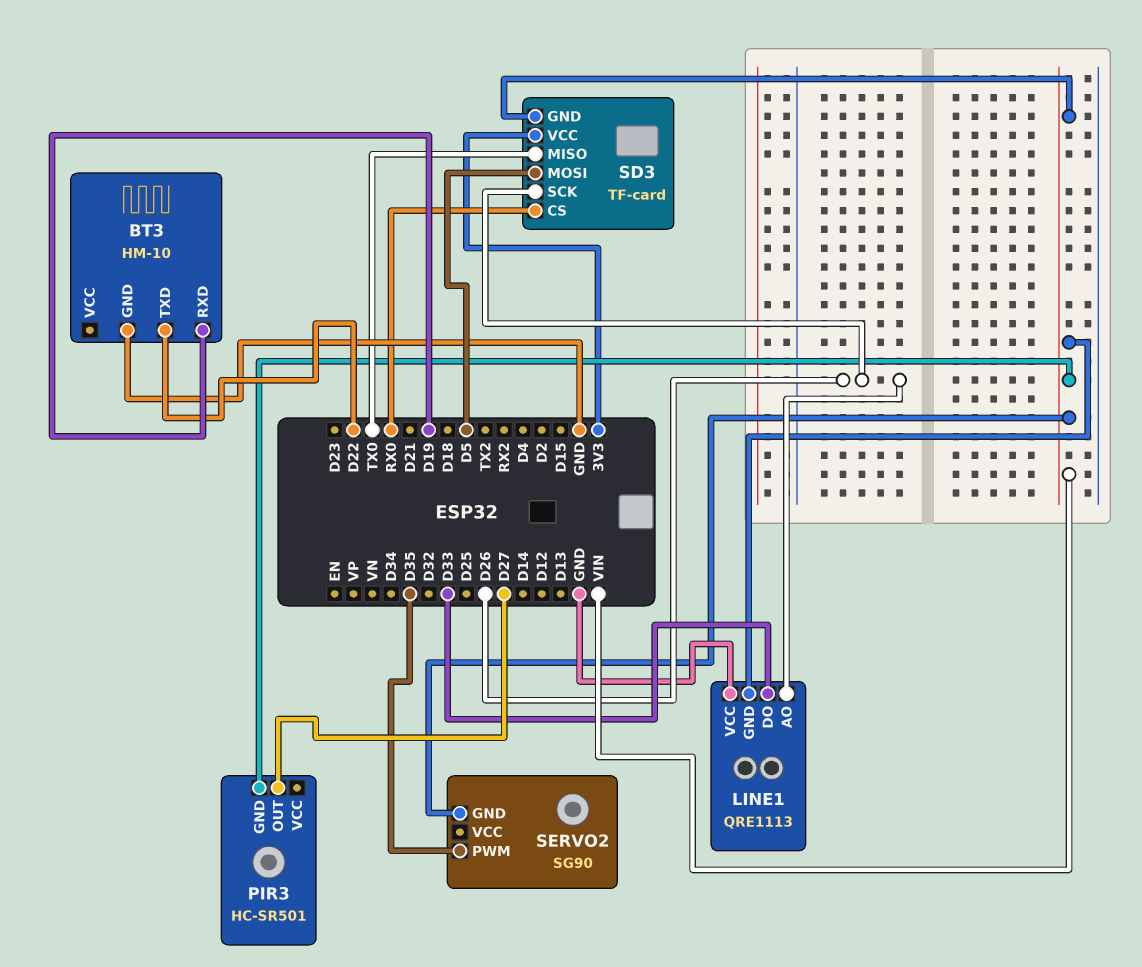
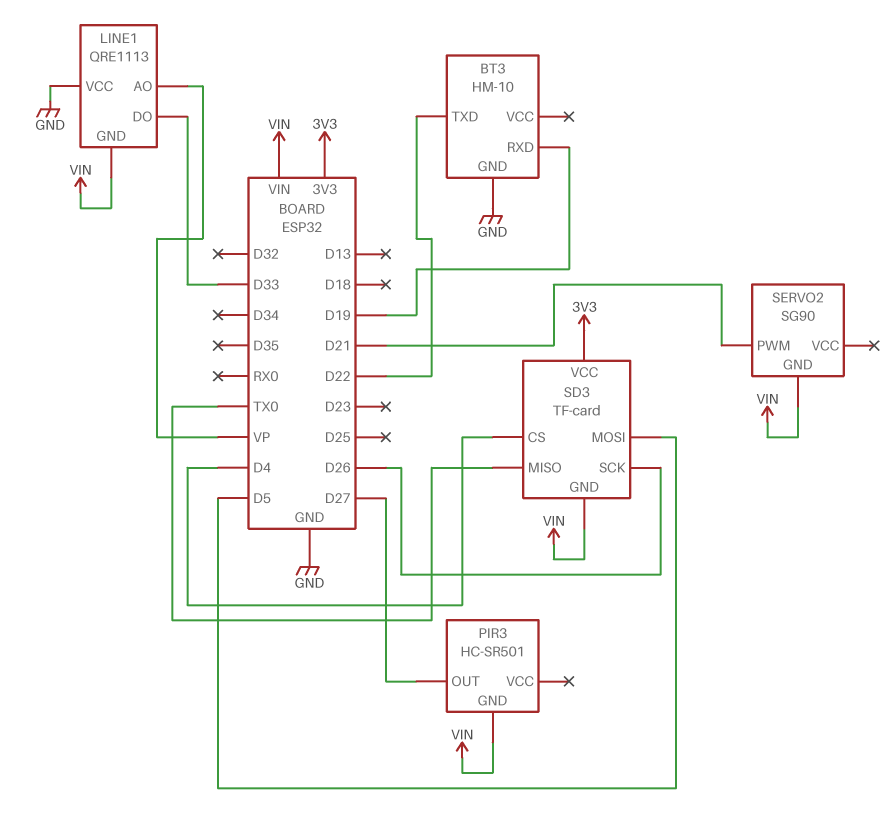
LINE1 pin AO: D26 -> VP
SD3 pin CS: RX0 -> D4
SERVO2 pin PWM: D35 -> D21

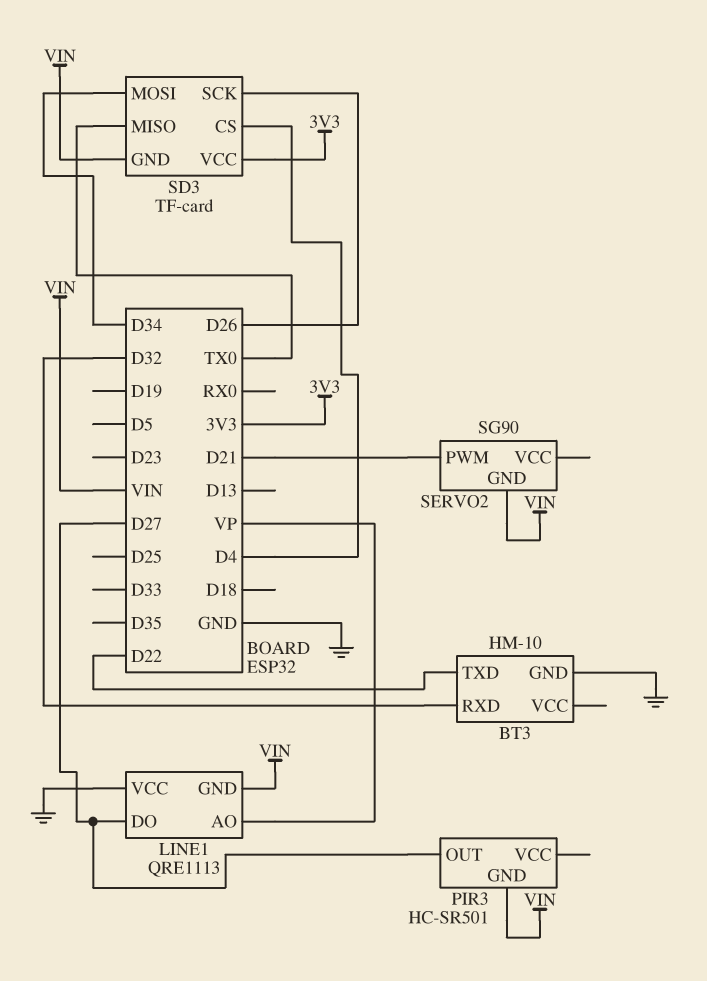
BT3 pin RXD: D19 -> D32
LINE1 pin DO: D33 -> D27
SD3 pin MOSI: D5 -> D34

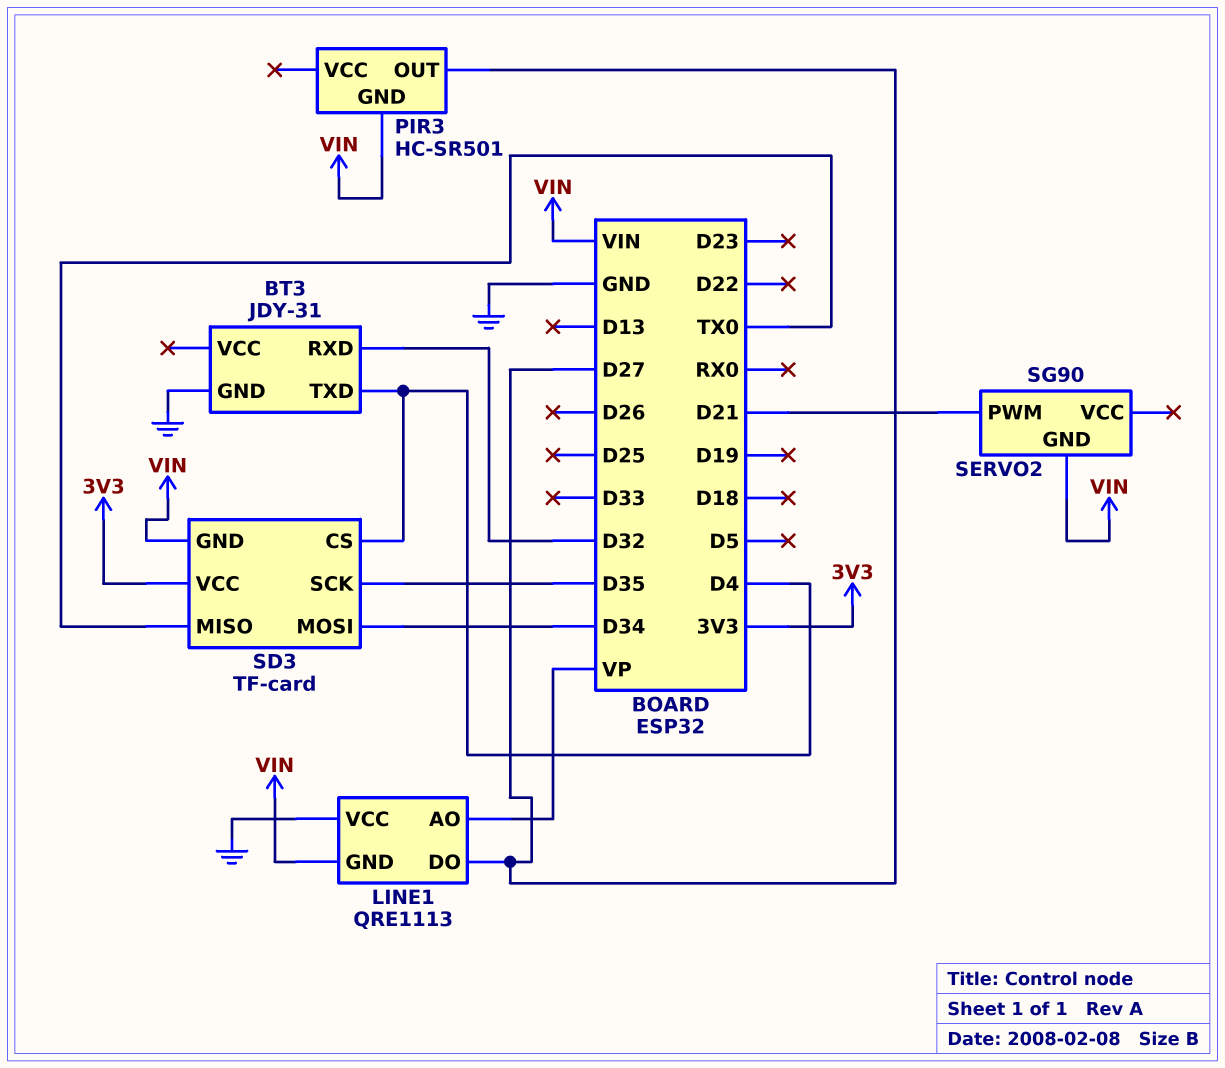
BT3: HM-10 -> JDY-31
BT3 pin TXD: D22 -> D4
SD3 pin SCK: D26 -> D35

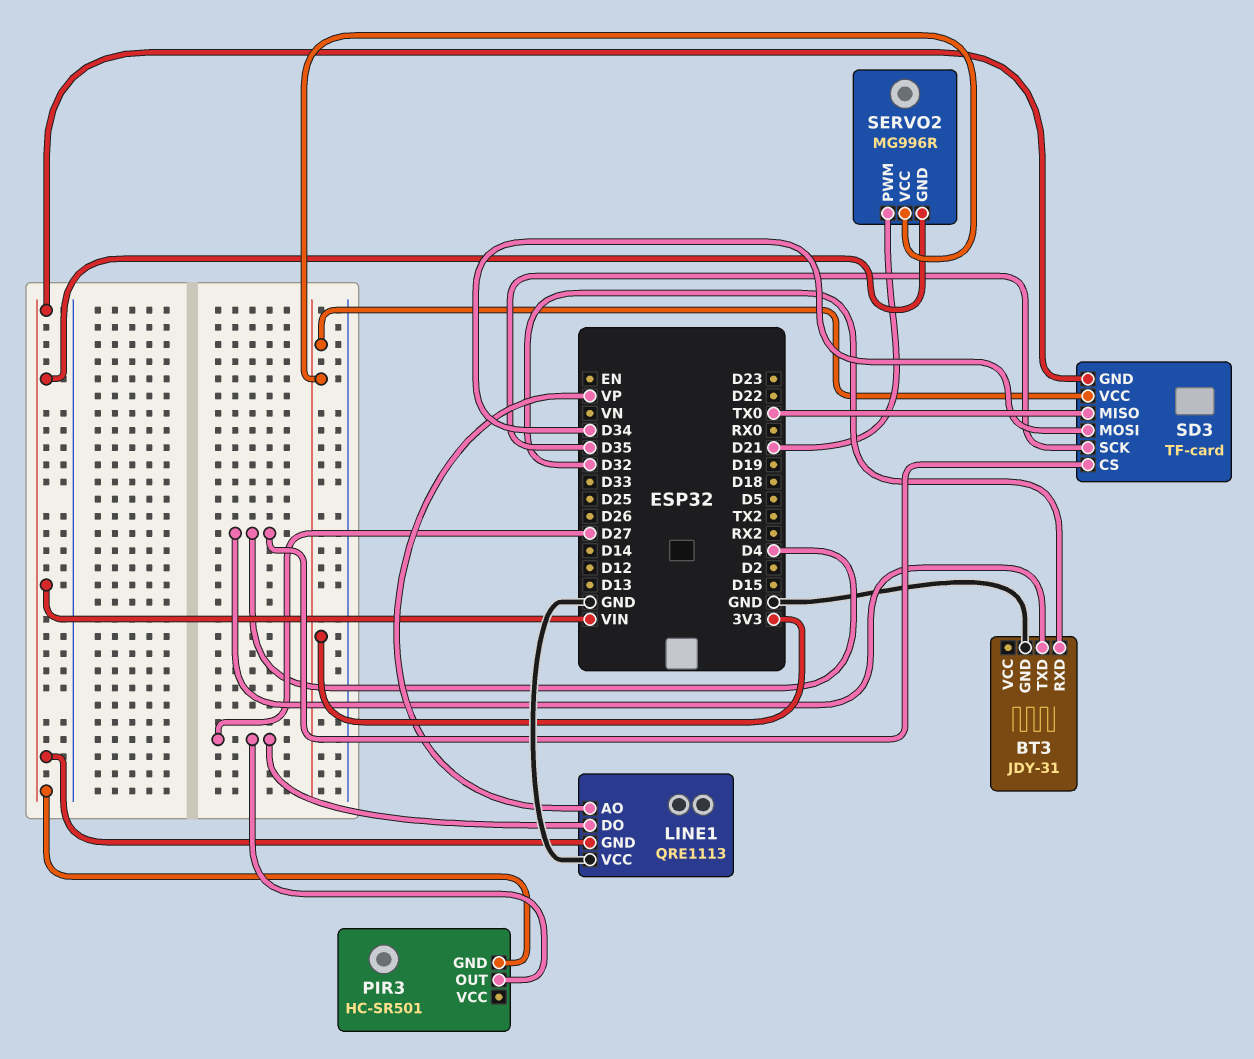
SERVO2: SG90 -> MG996R
SERVO2 pin VCC: none -> 3V3

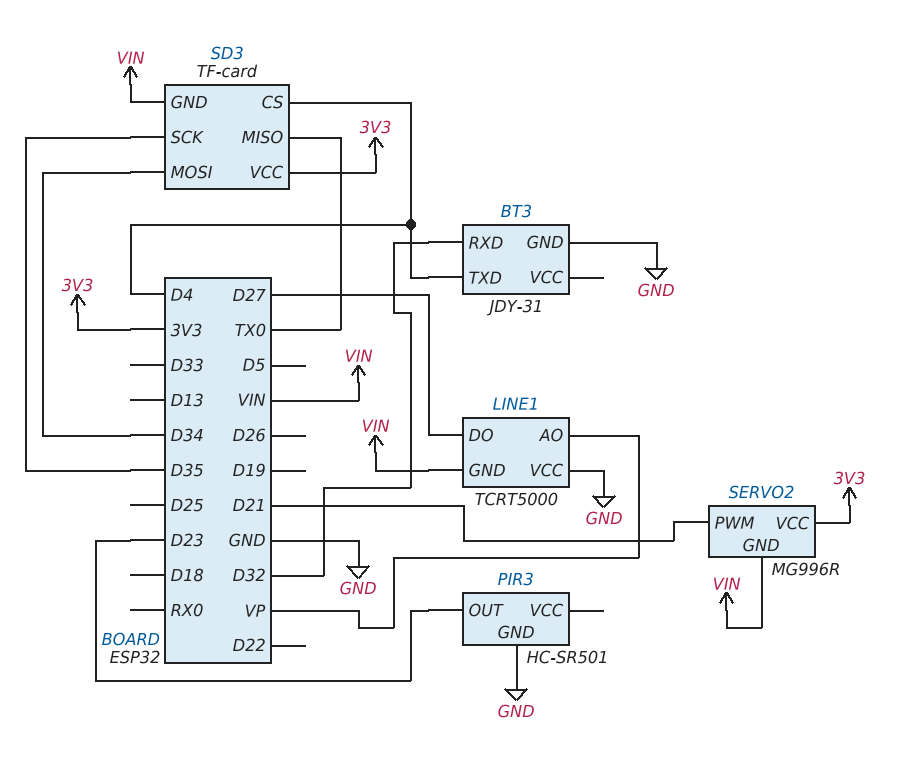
LINE1: QRE1113 -> TCRT5000
PIR3 pin GND: VIN -> GND
PIR3 pin OUT: D27 -> D23

